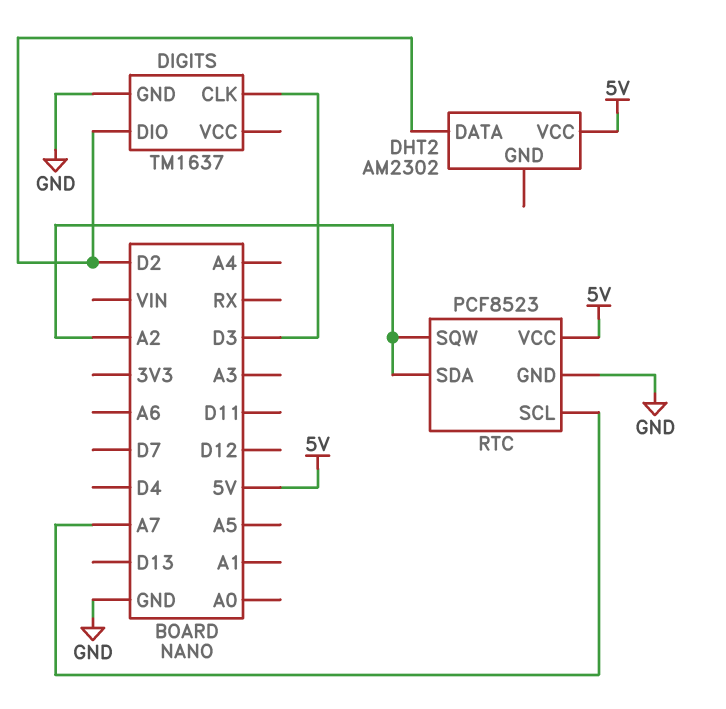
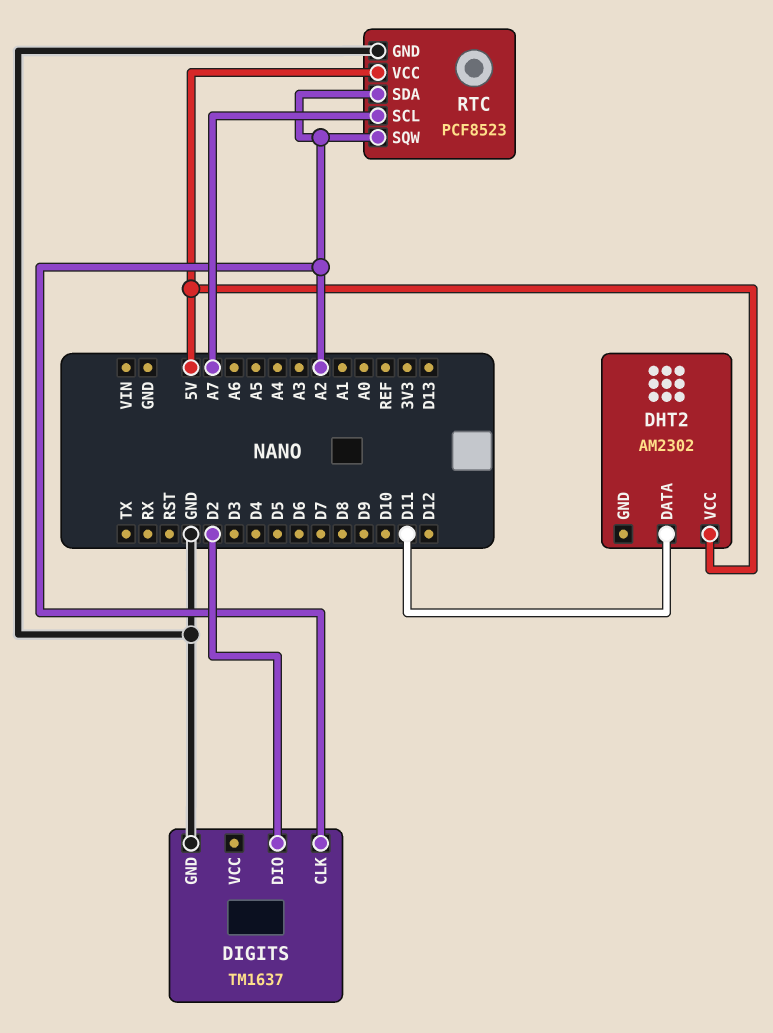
DHT2 pin DATA: D2 -> D11
DIGITS pin CLK: D3 -> A2

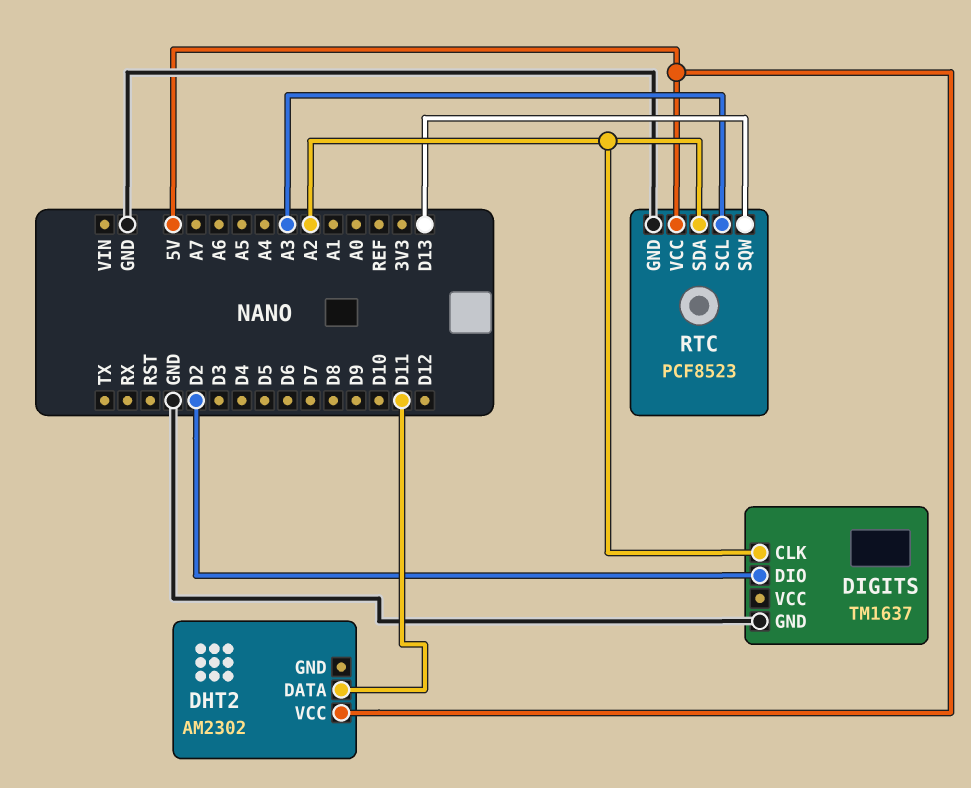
RTC pin SCL: A7 -> A3
RTC pin SQW: A2 -> D13

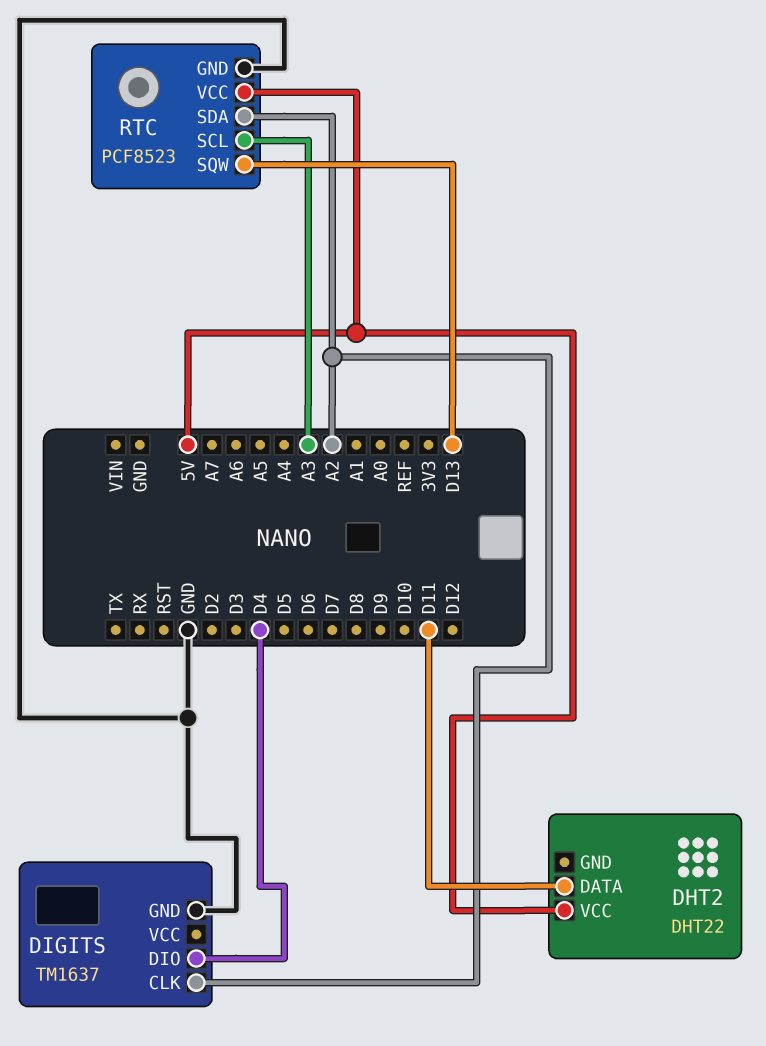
DHT2: AM2302 -> DHT22
DIGITS pin DIO: D2 -> D4

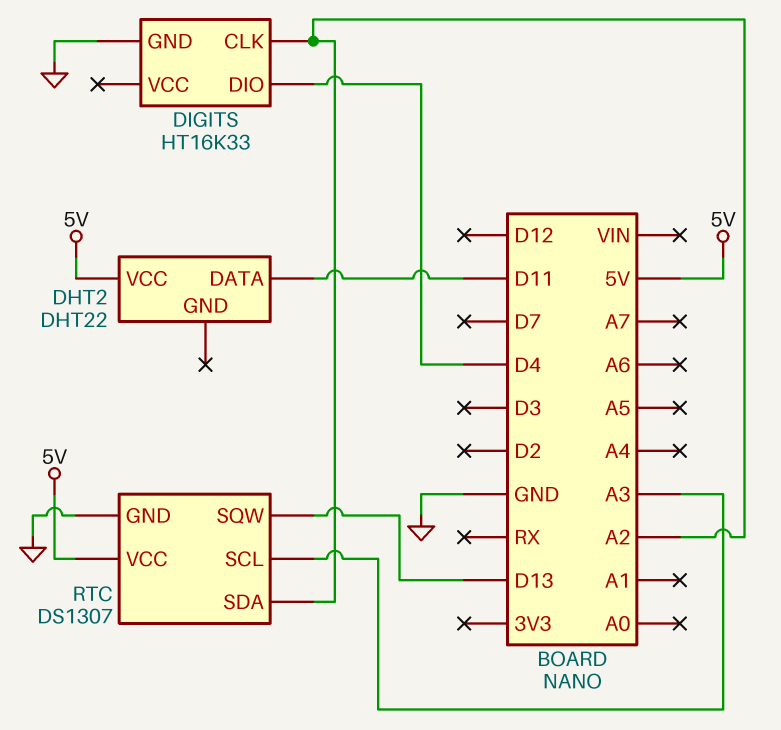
DIGITS: TM1637 -> HT16K33
RTC: PCF8523 -> DS1307

